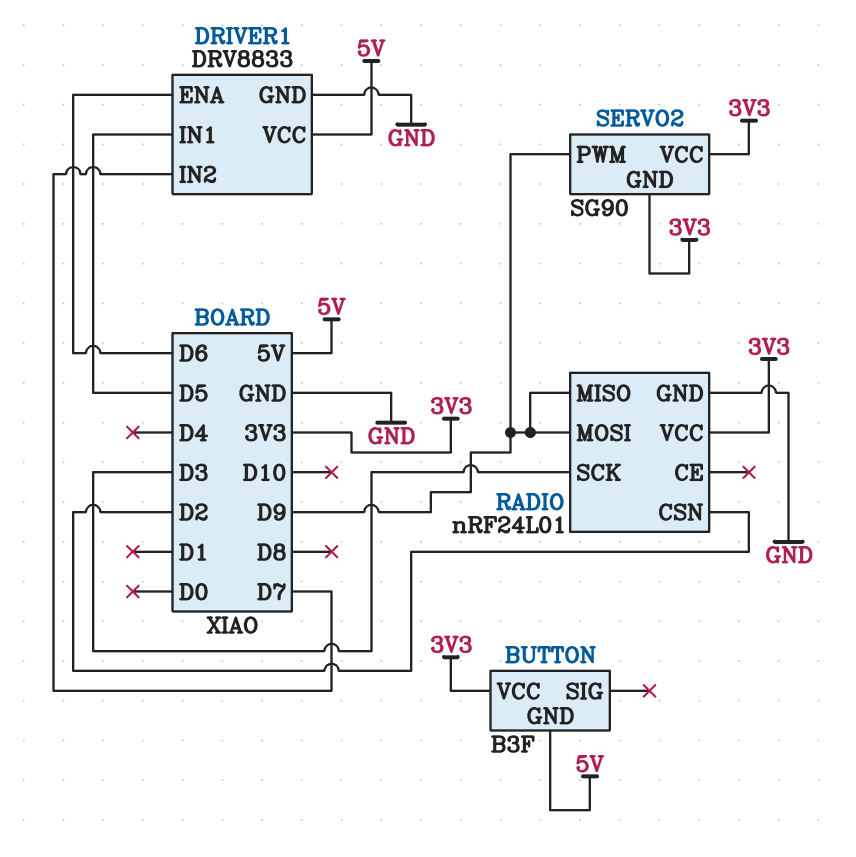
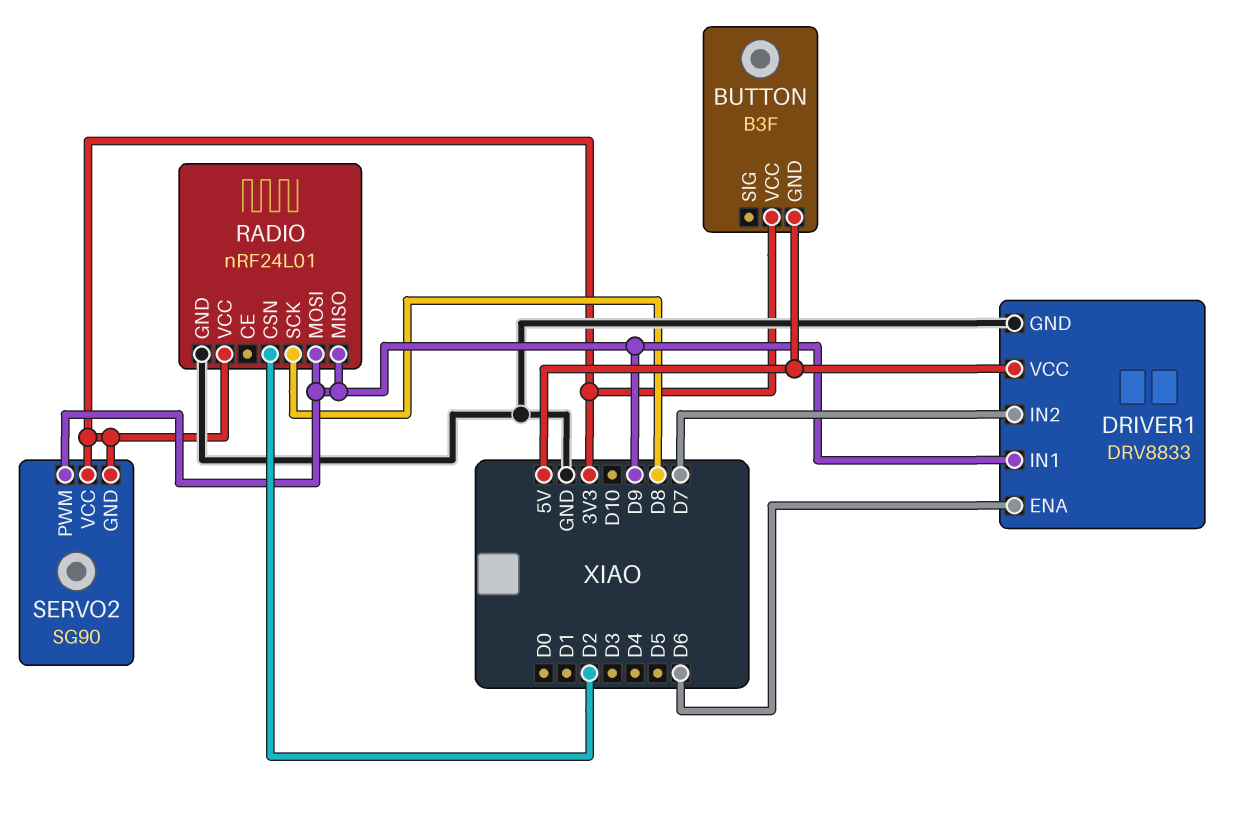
DRIVER1 pin IN1: D5 -> D9
RADIO pin SCK: D3 -> D8

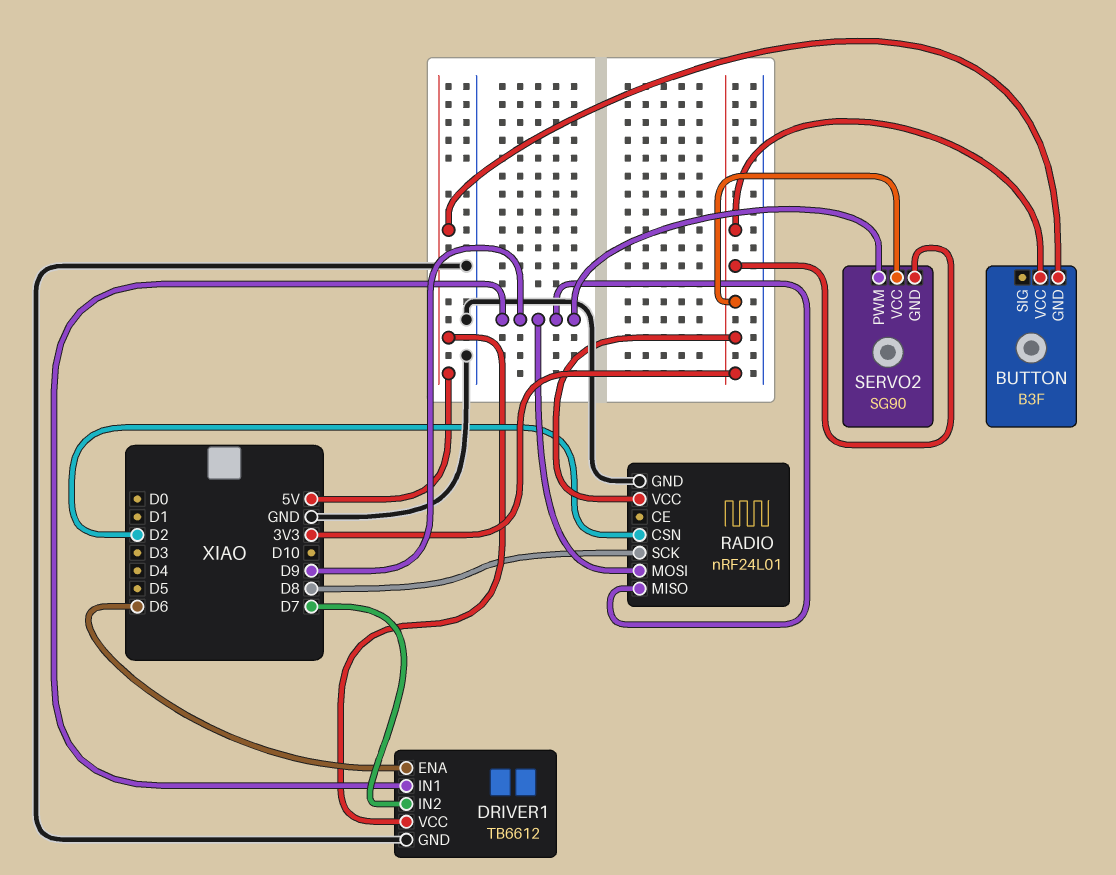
DRIVER1: DRV8833 -> TB6612

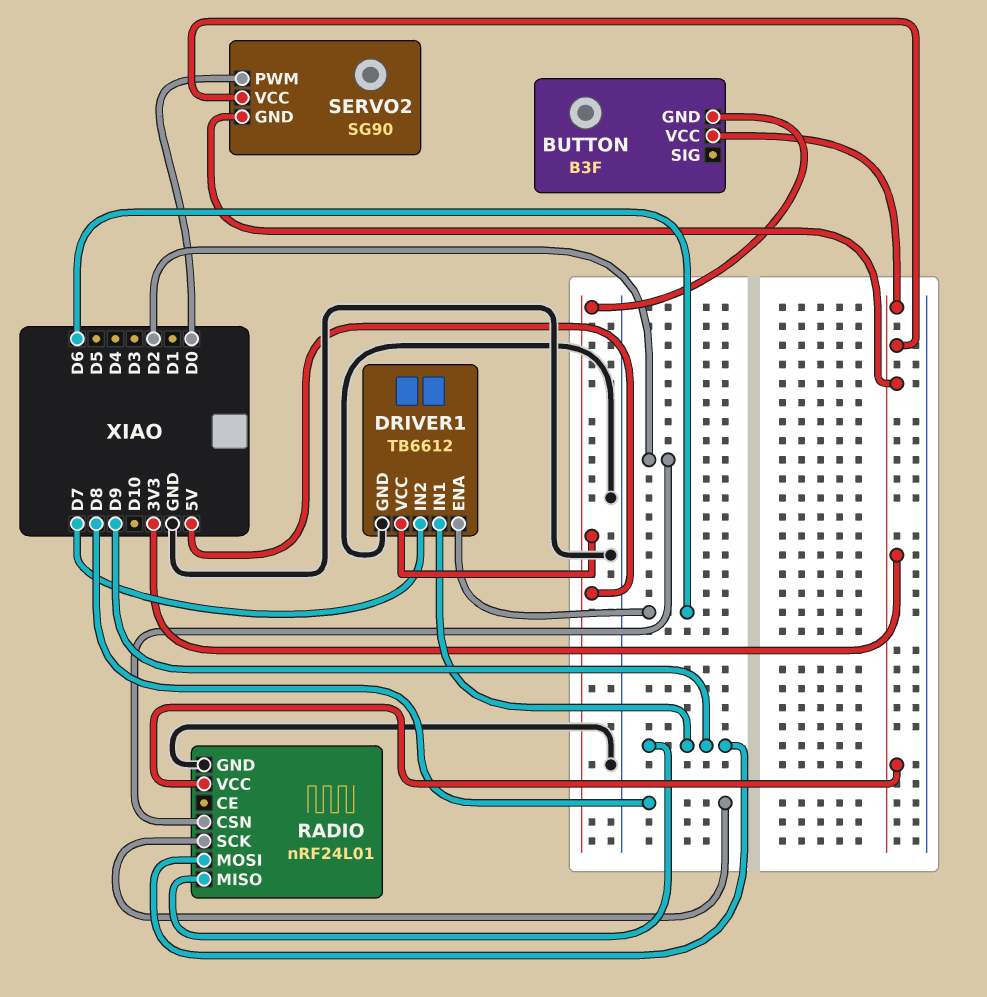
SERVO2 pin PWM: D9 -> D0

